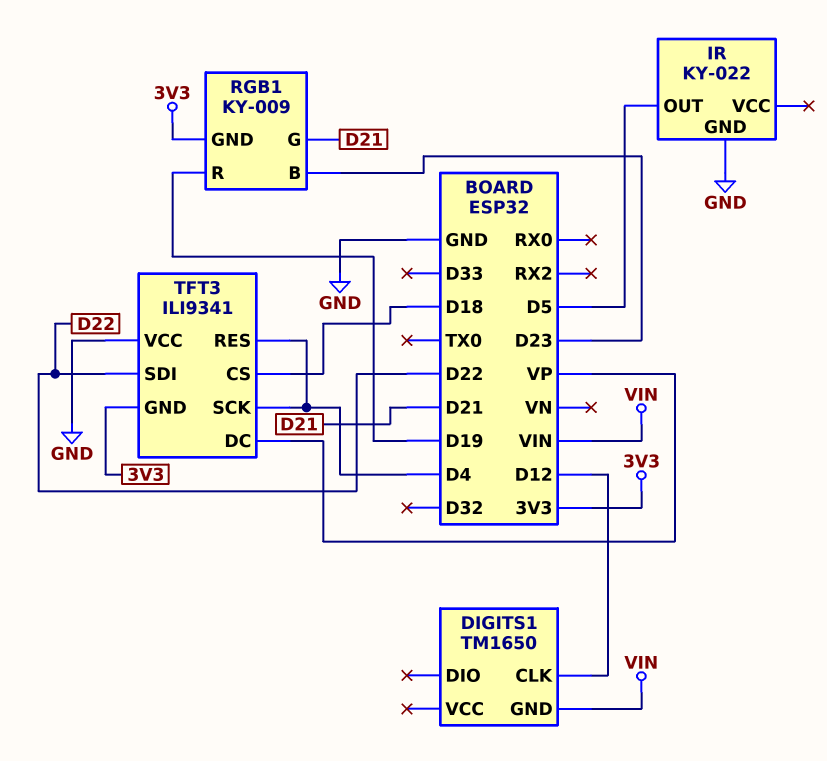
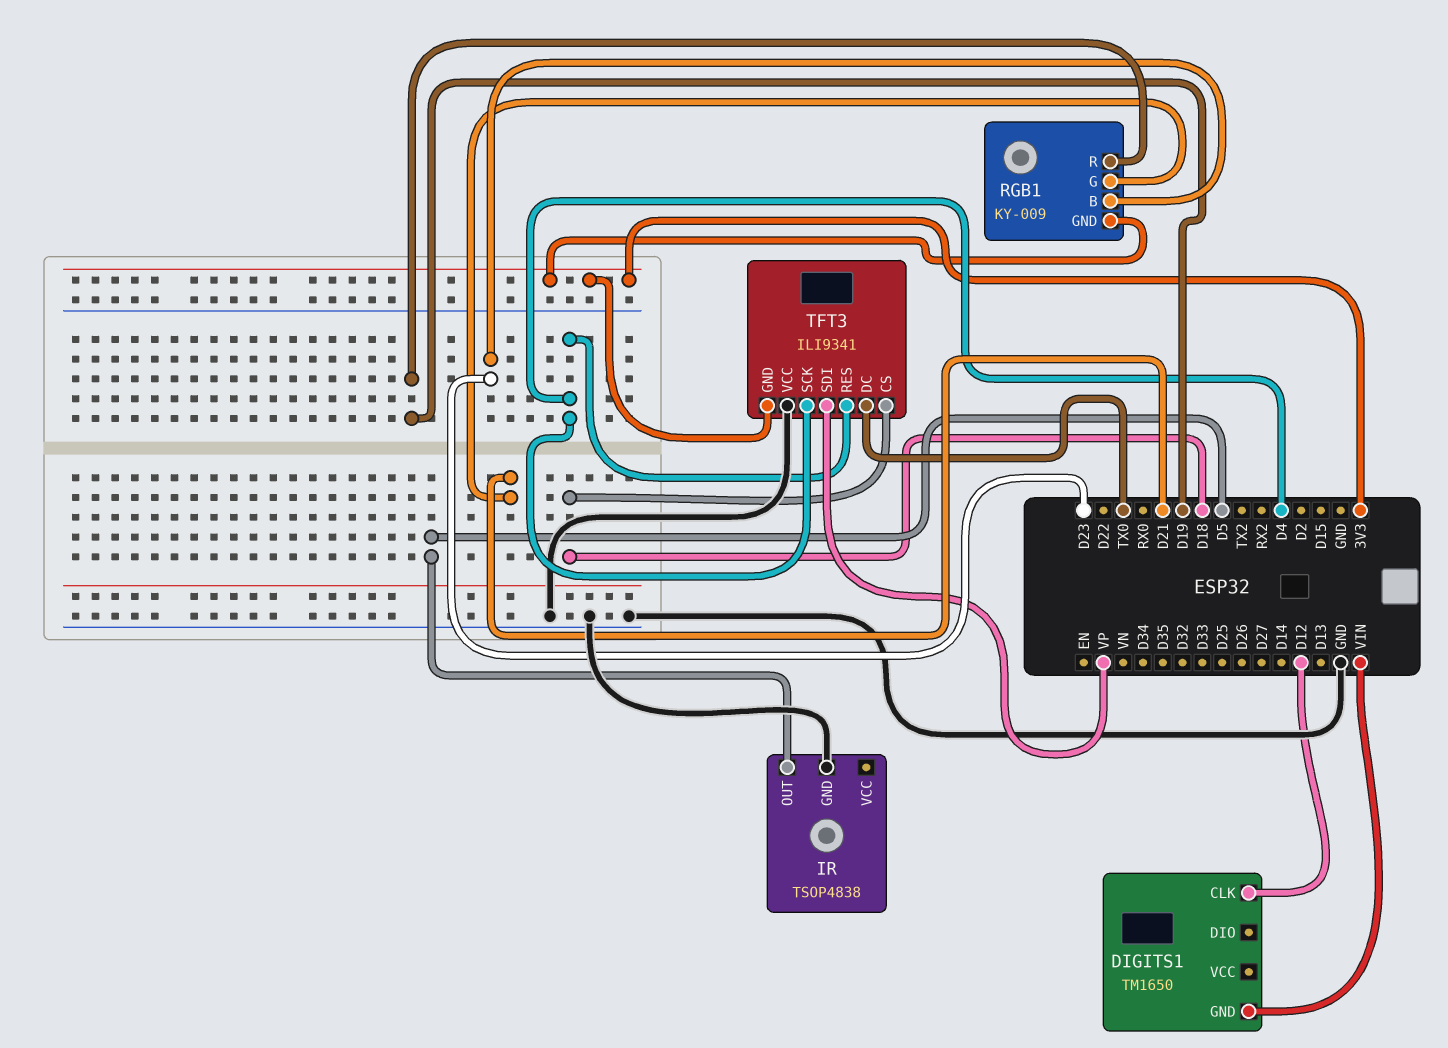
IR: KY-022 -> TSOP4838
TFT3 pin DC: VP -> TX0
TFT3 pin SDI: D22 -> VP

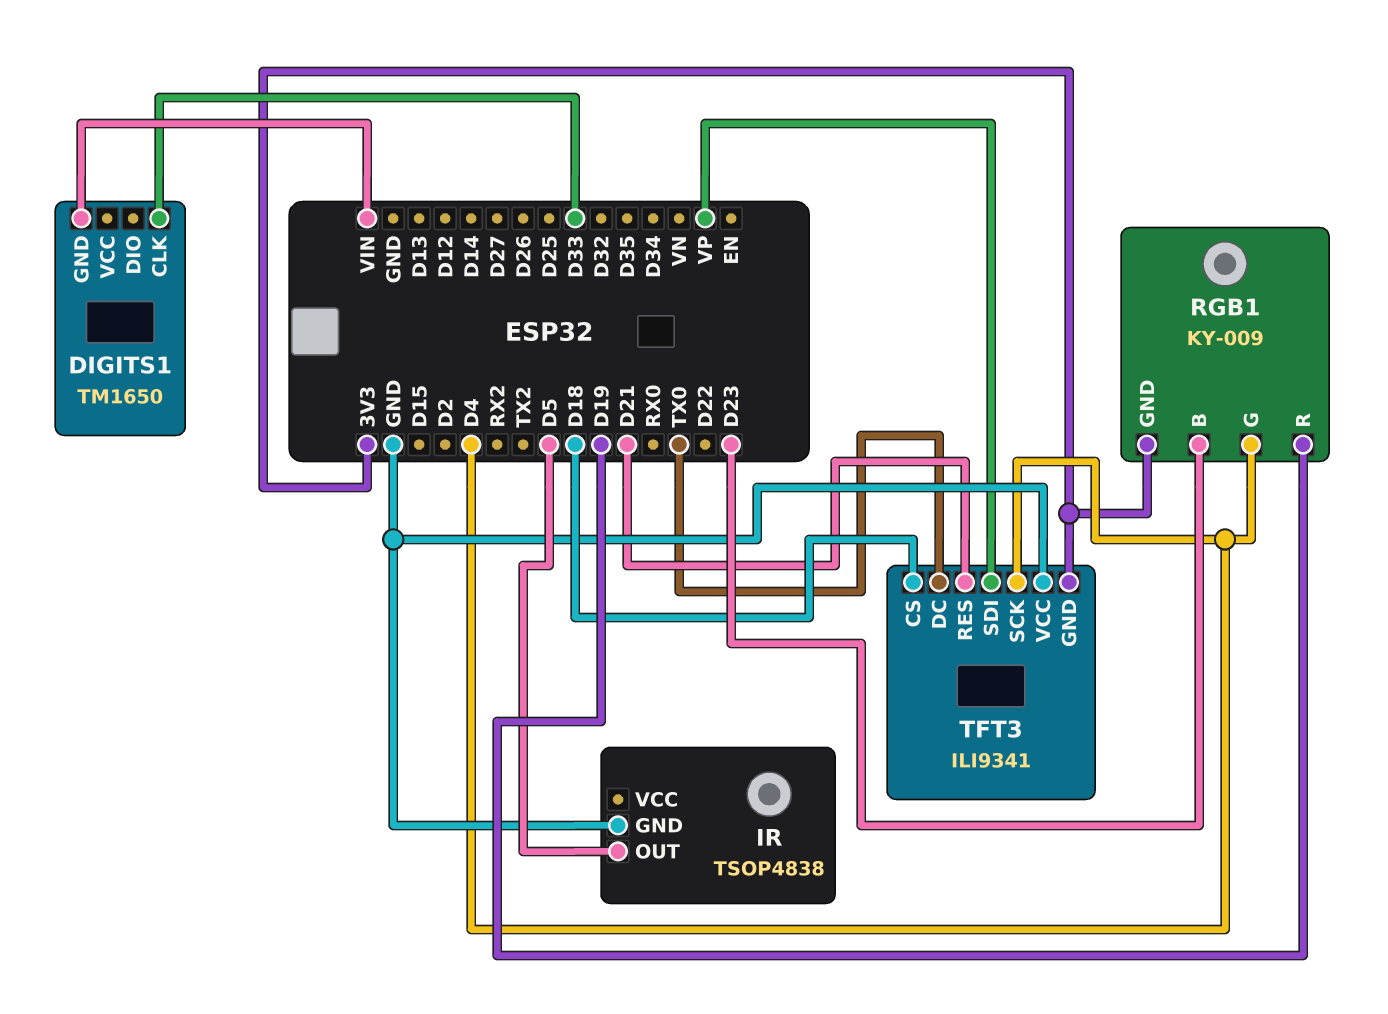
DIGITS1 pin CLK: D12 -> D33
RGB1 pin G: D21 -> D4
TFT3 pin RES: D4 -> D21

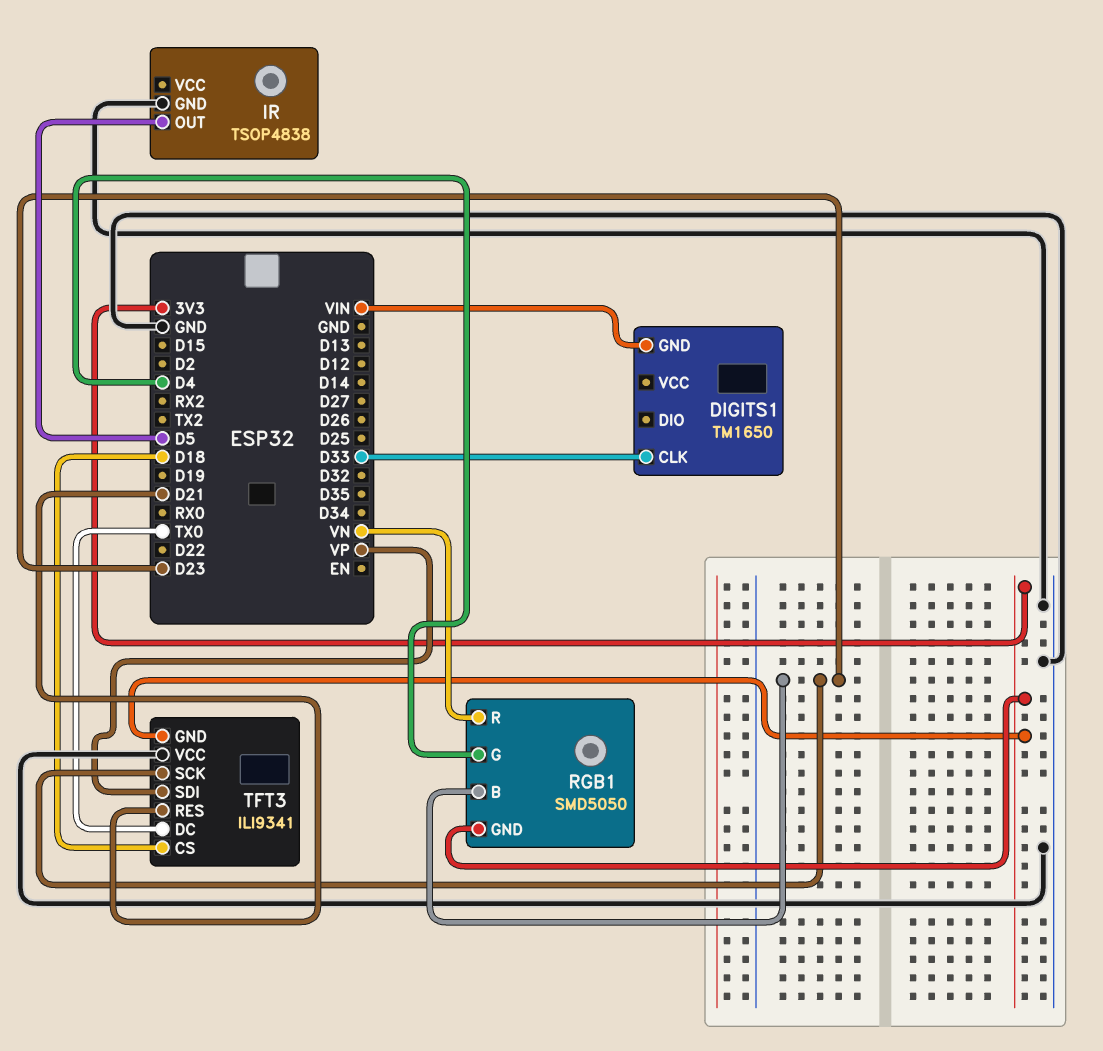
RGB1: KY-009 -> SMD5050
RGB1 pin R: D19 -> VN
TFT3 pin SCK: D4 -> D23

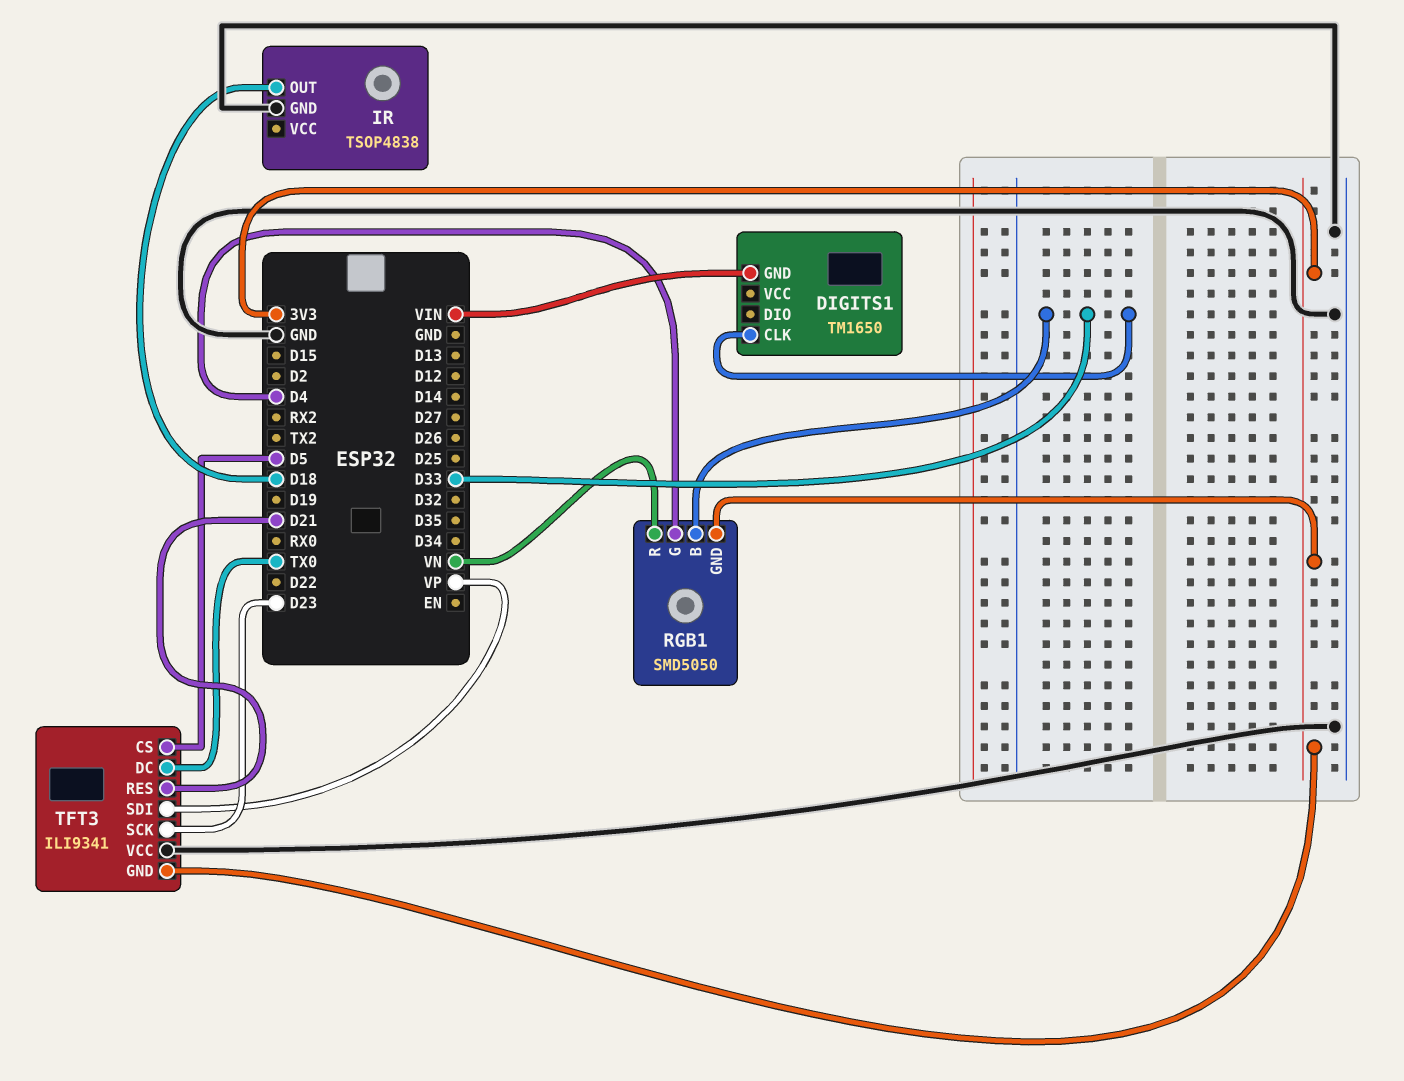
IR pin OUT: D5 -> D18
RGB1 pin B: D23 -> D33
TFT3 pin CS: D18 -> D5

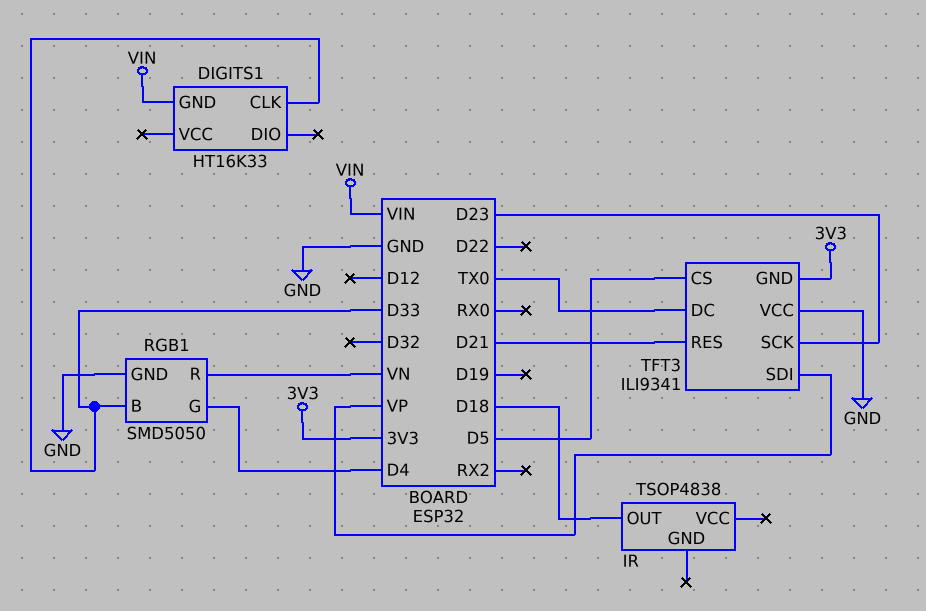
DIGITS1: TM1650 -> HT16K33
IR pin GND: GND -> none
RGB1 pin GND: 3V3 -> GND

